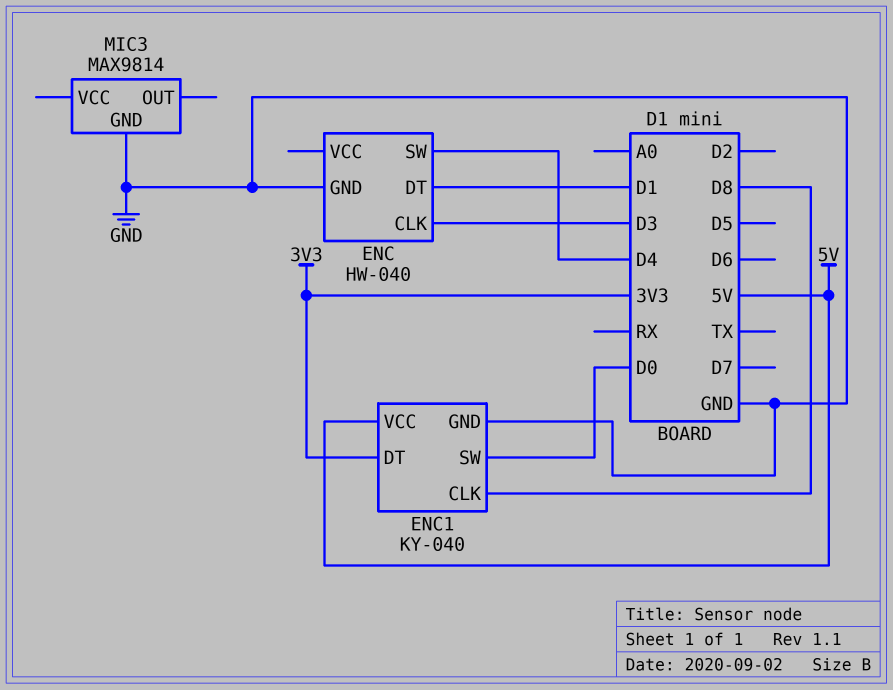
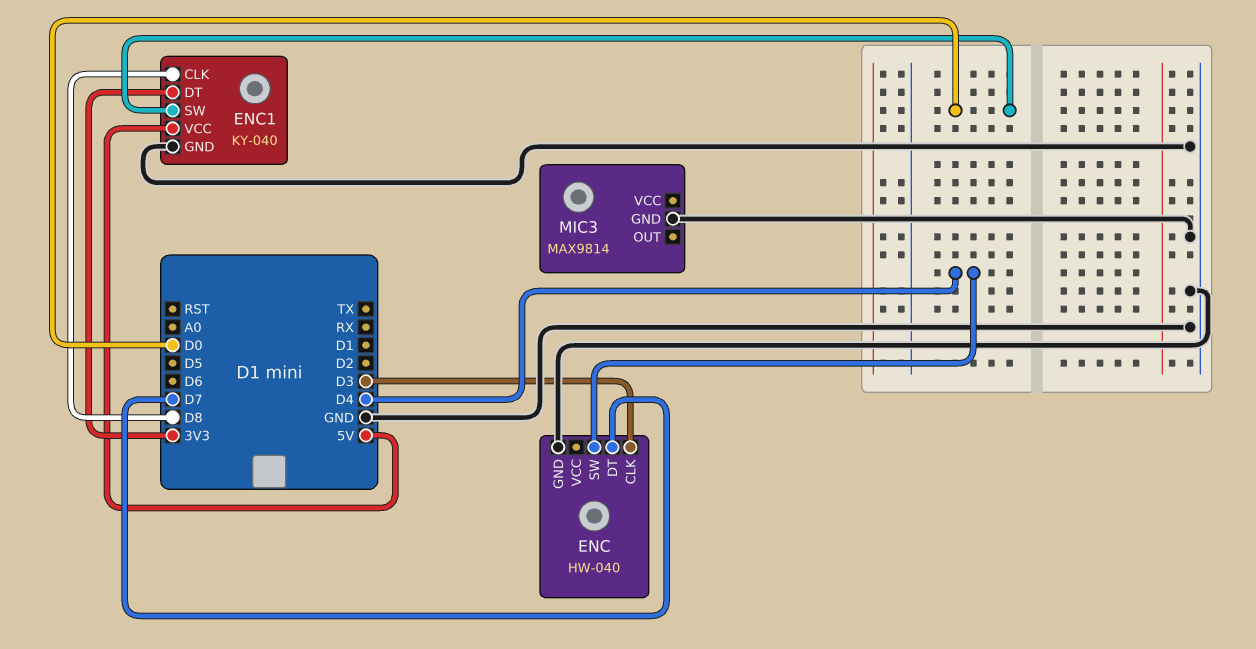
ENC pin DT: D1 -> D7

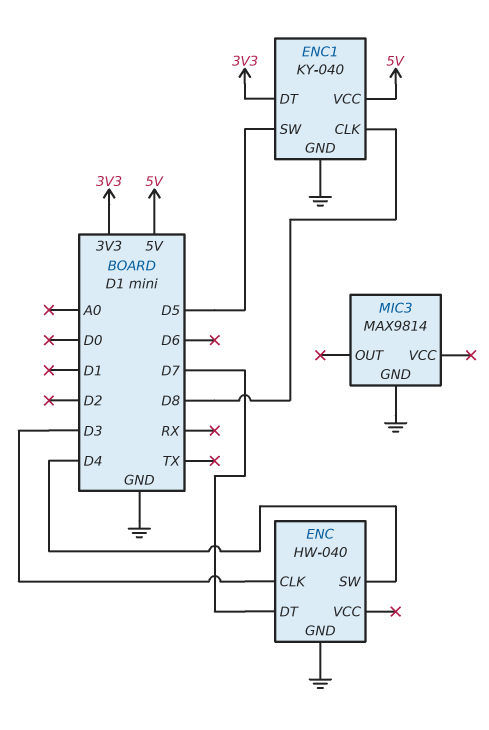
ENC1 pin SW: D0 -> D5

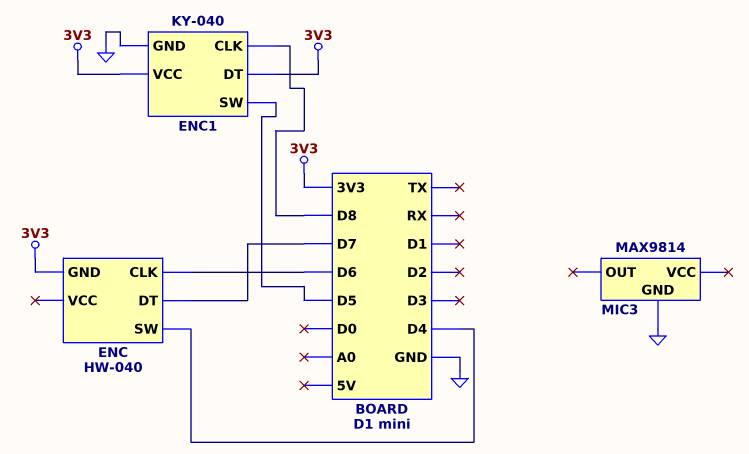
ENC pin CLK: D3 -> D6
ENC pin GND: GND -> 3V3
ENC1 pin VCC: 5V -> 3V3

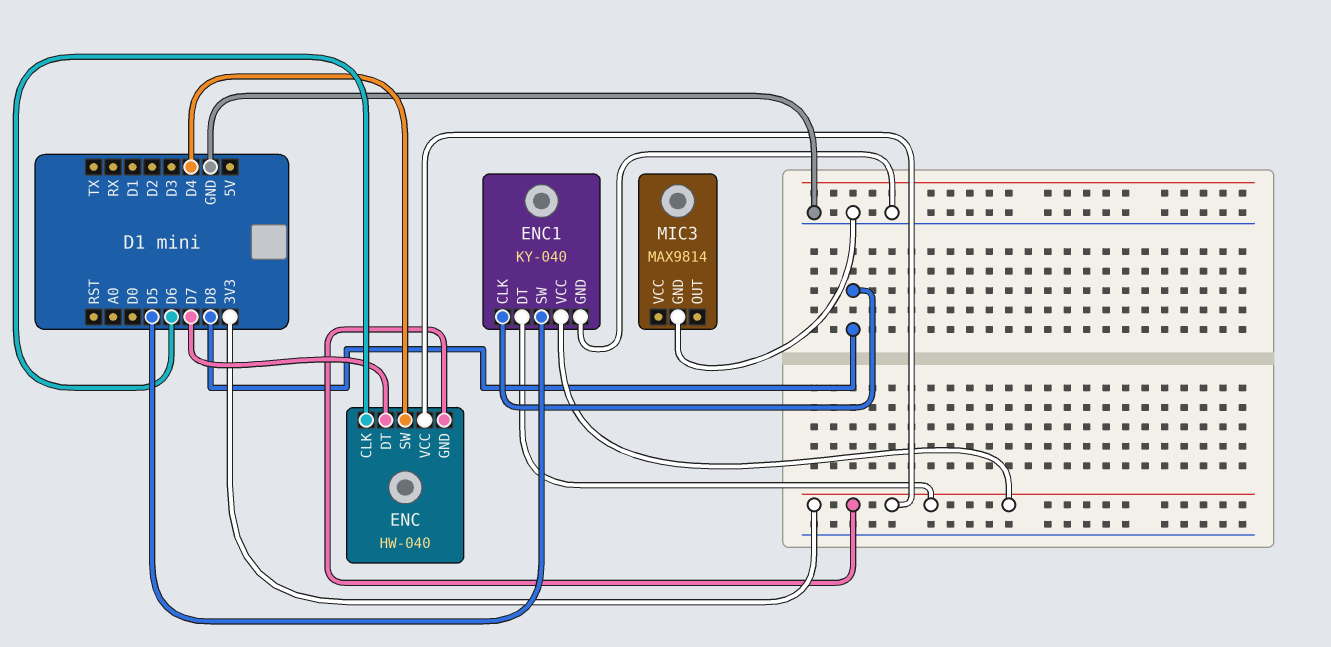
ENC pin VCC: none -> 3V3

